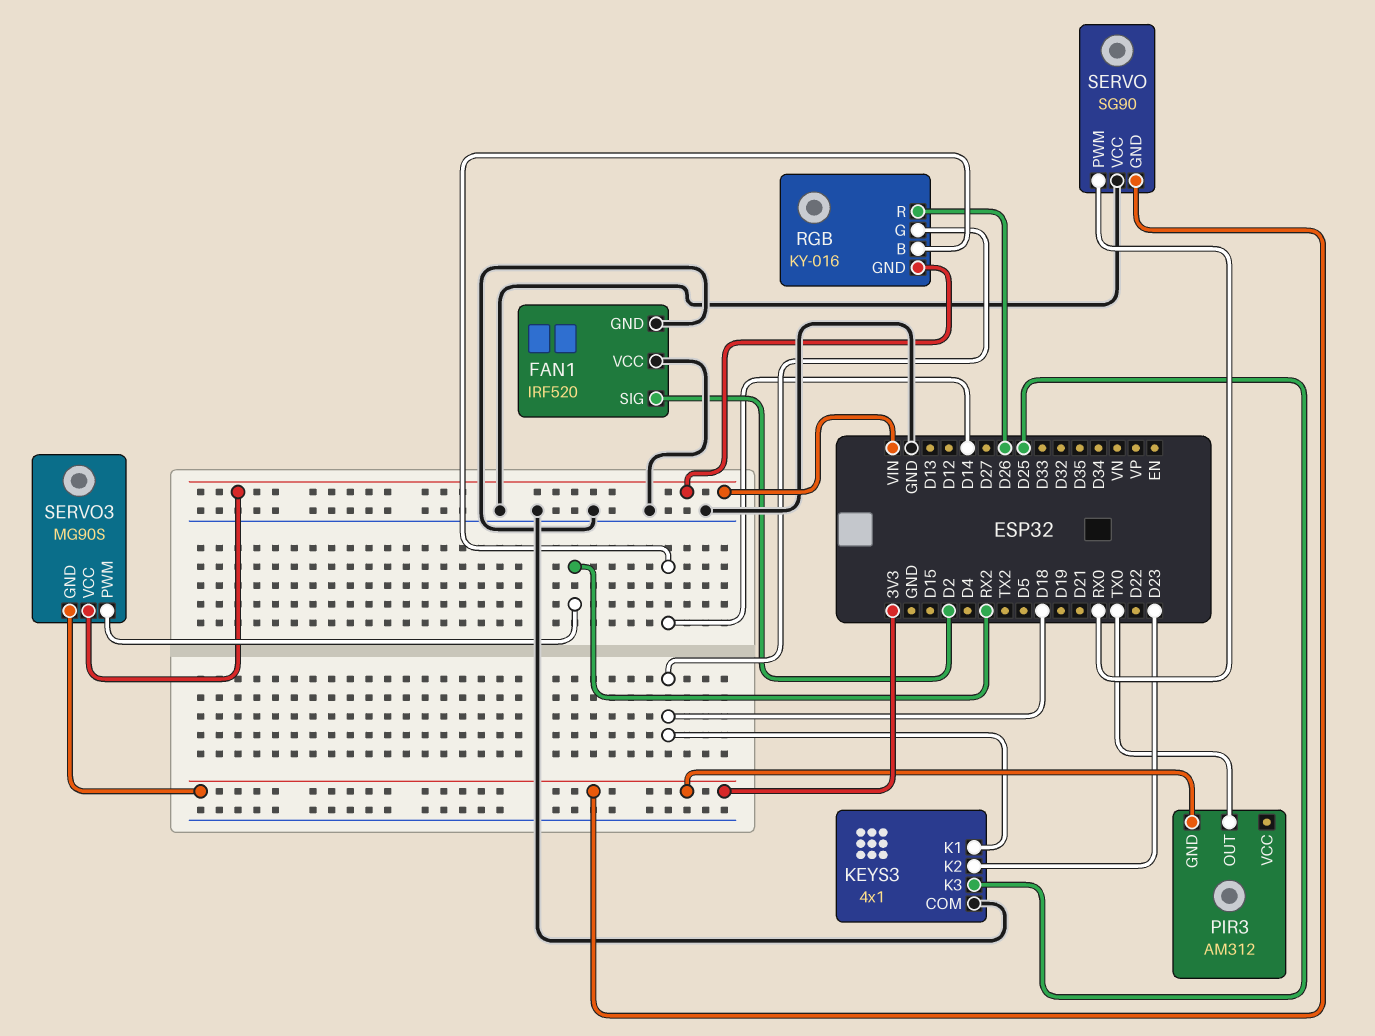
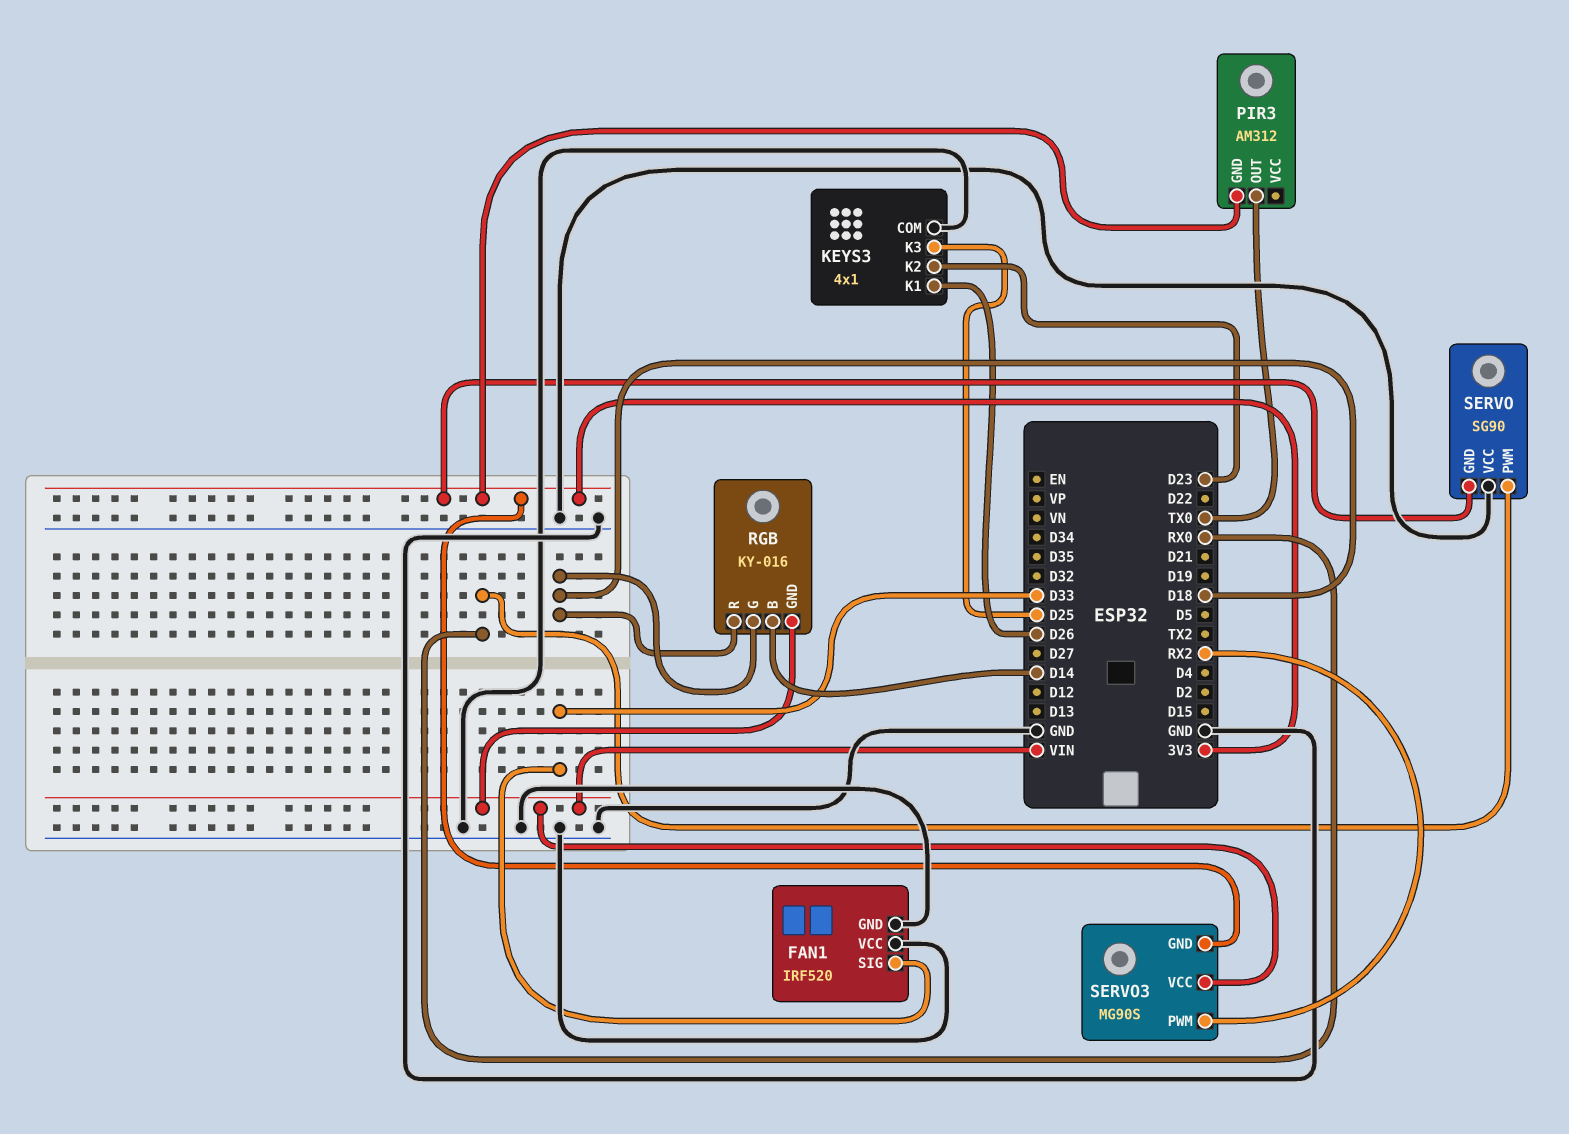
FAN1 pin SIG: D2 -> D33
KEYS3 pin K1: D18 -> D26
RGB pin R: D26 -> D18

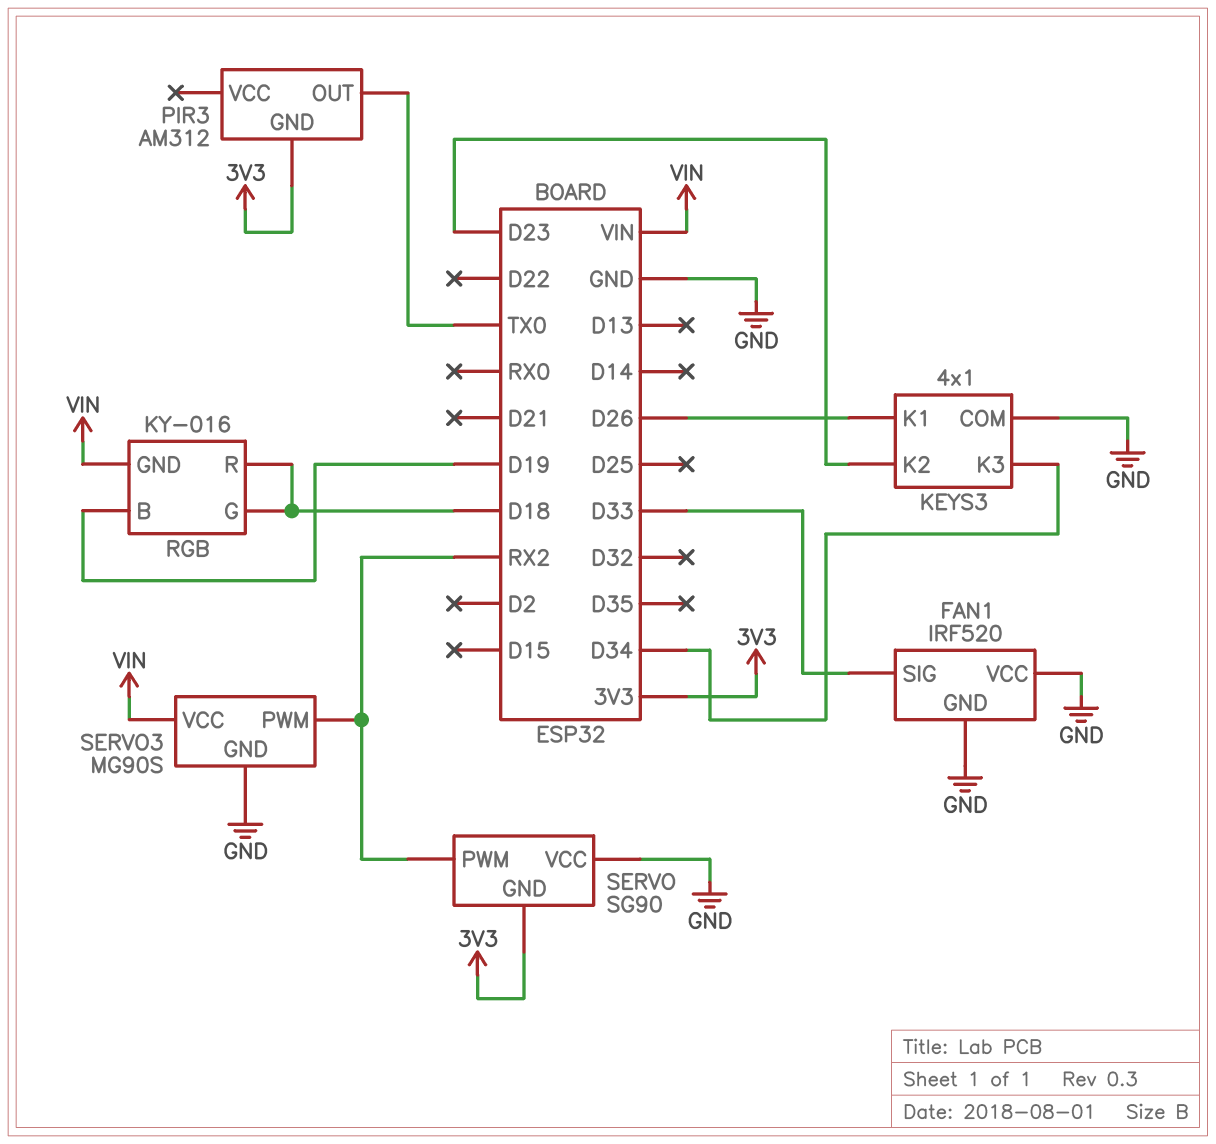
KEYS3 pin K3: D25 -> D34
RGB pin B: D14 -> D19
SERVO pin PWM: RX0 -> RX2
SERVO3 pin GND: 3V3 -> GND

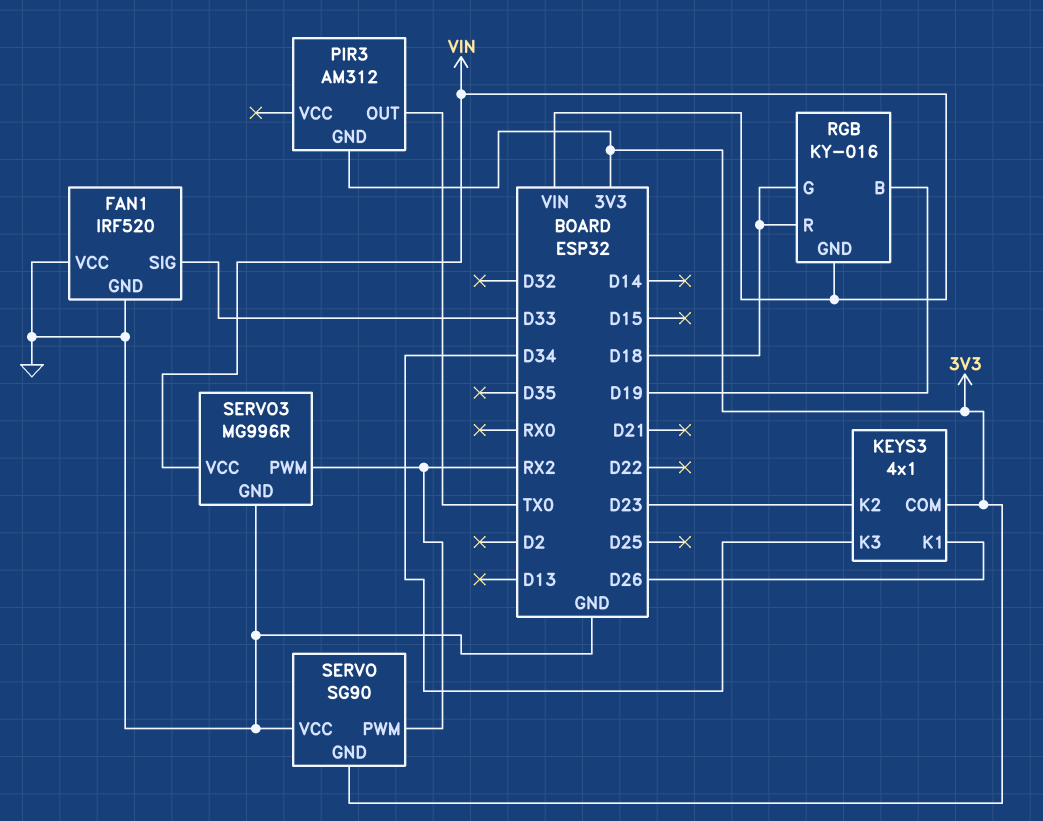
KEYS3 pin COM: GND -> 3V3
SERVO3: MG90S -> MG996R

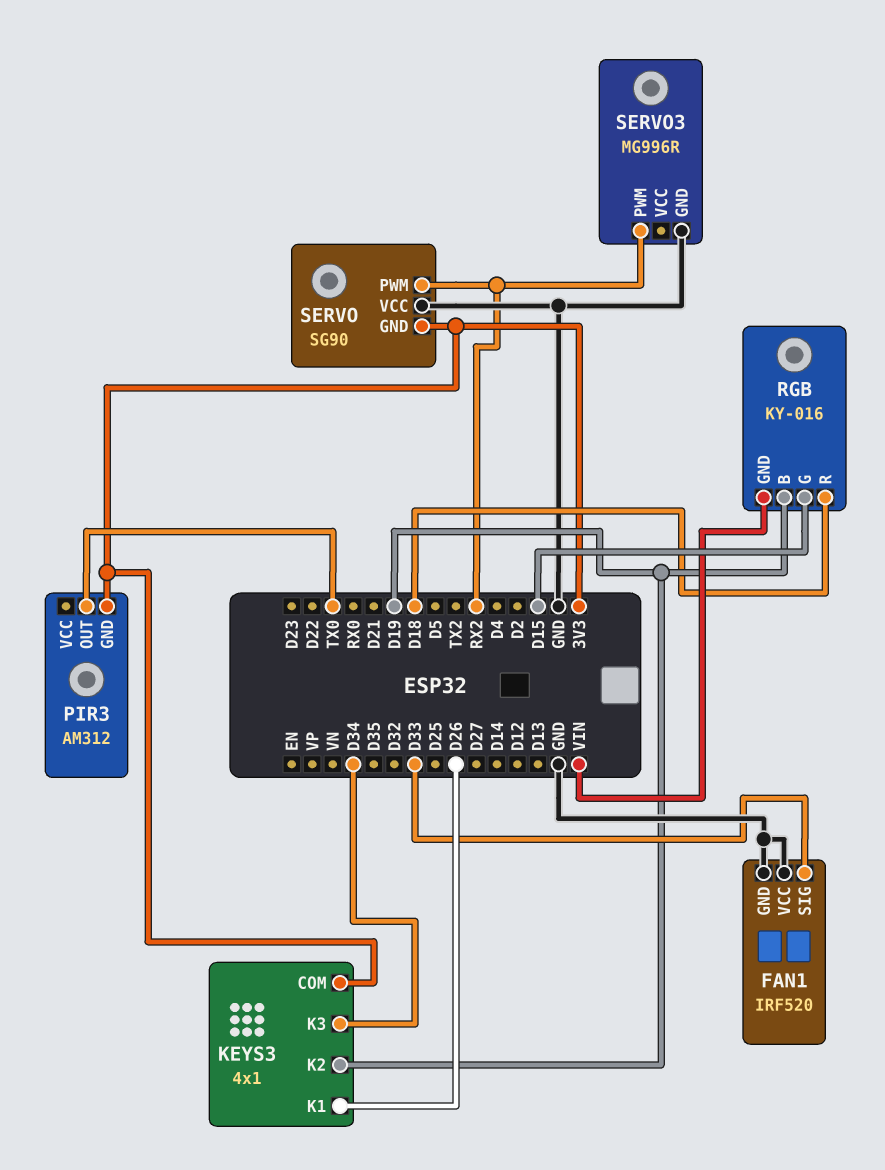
KEYS3 pin K2: D23 -> D19
RGB pin G: D18 -> D15
SERVO3 pin VCC: VIN -> none

